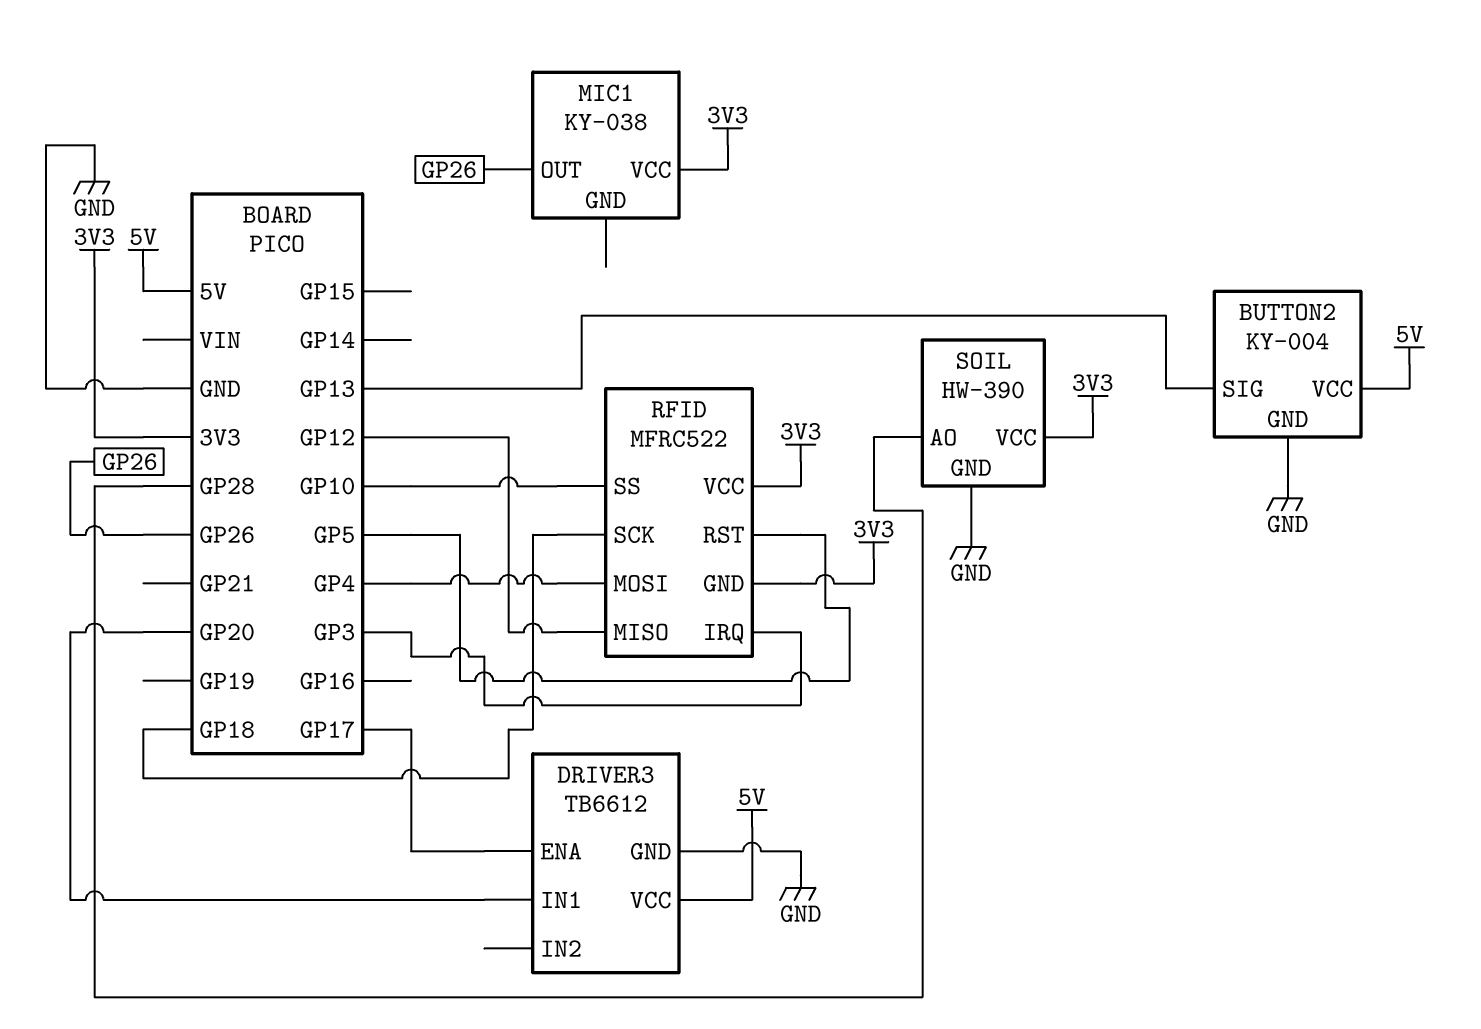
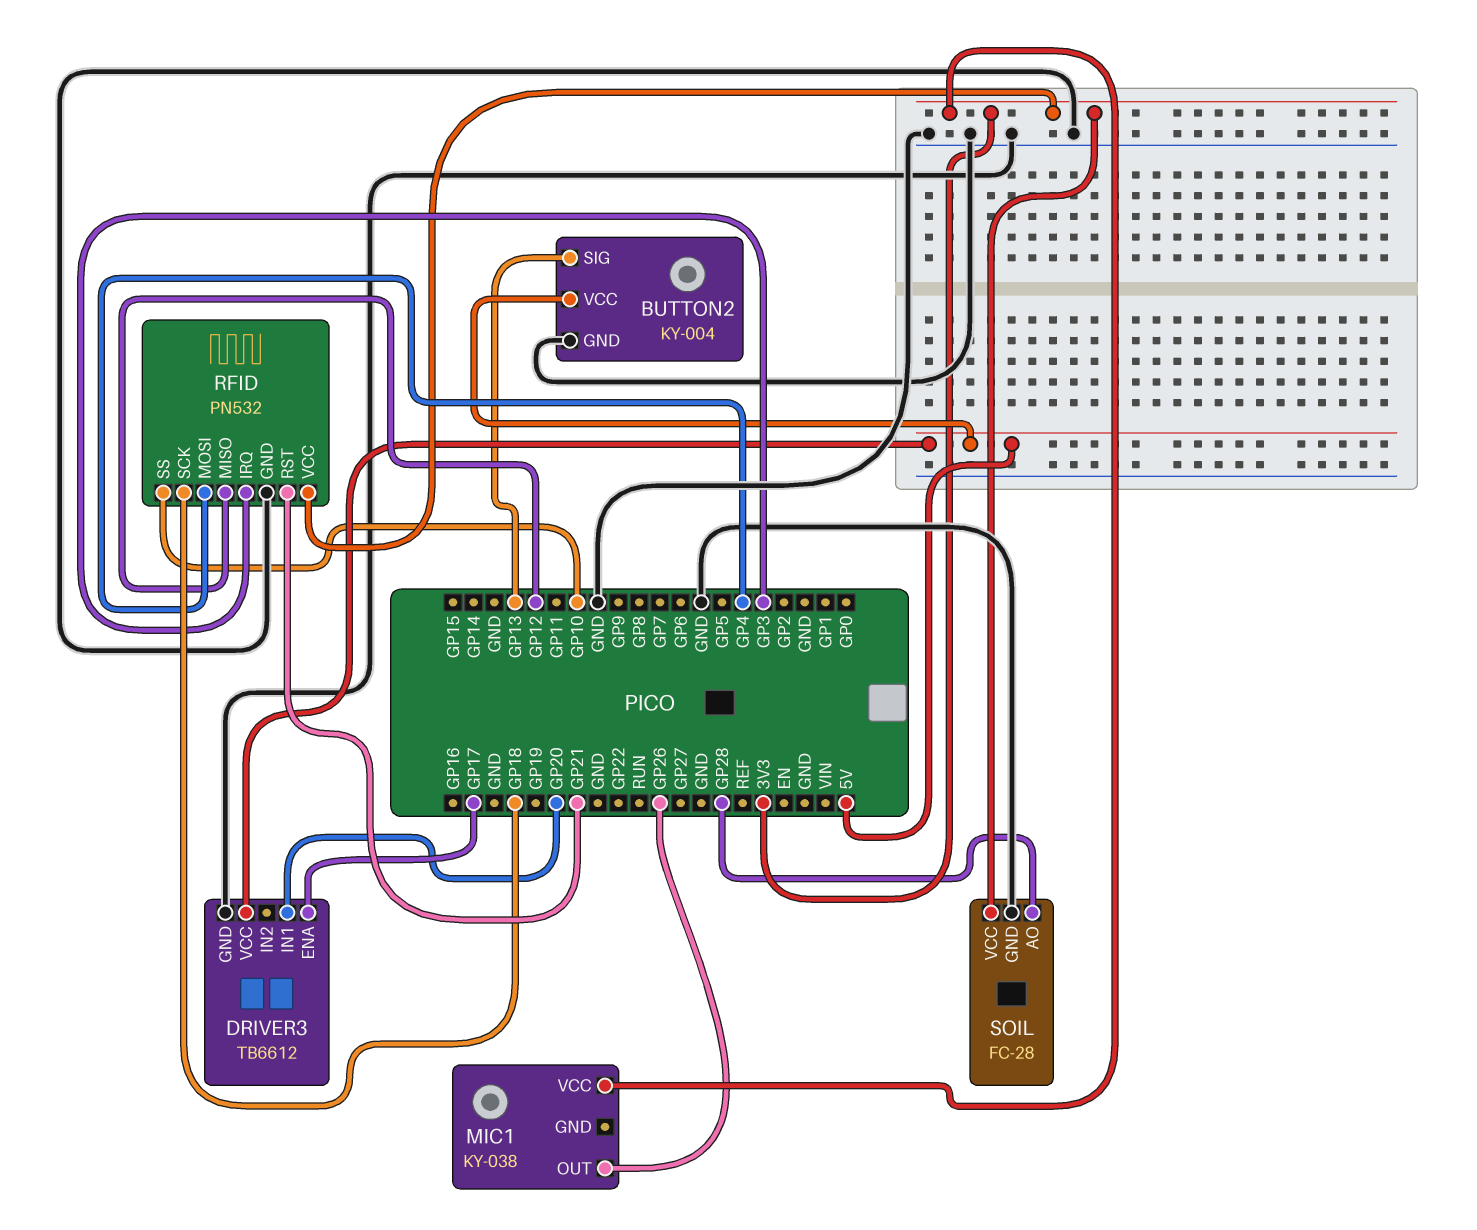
RFID: MFRC522 -> PN532
RFID pin GND: 3V3 -> GND
RFID pin RST: GP5 -> GP21
SOIL: HW-390 -> FC-28

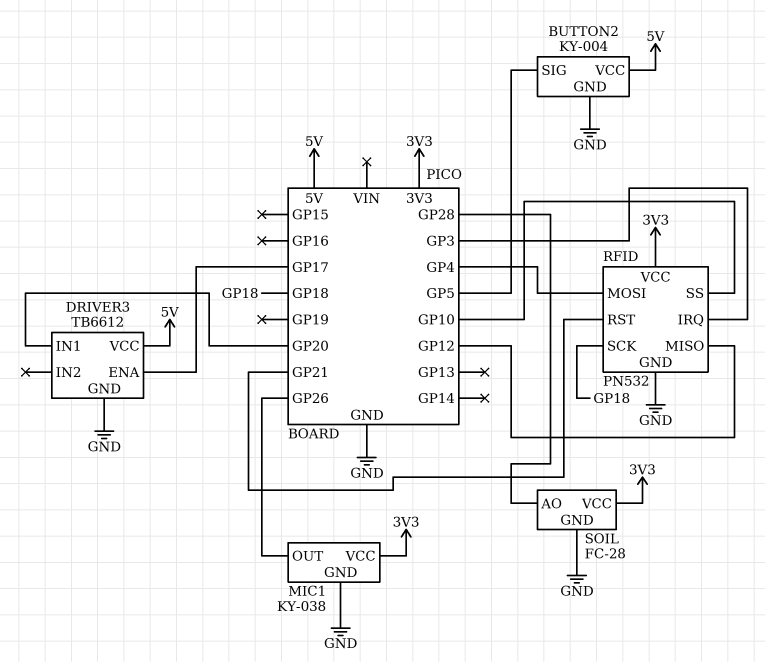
BUTTON2 pin SIG: GP13 -> GP5
MIC1 pin GND: none -> GND

